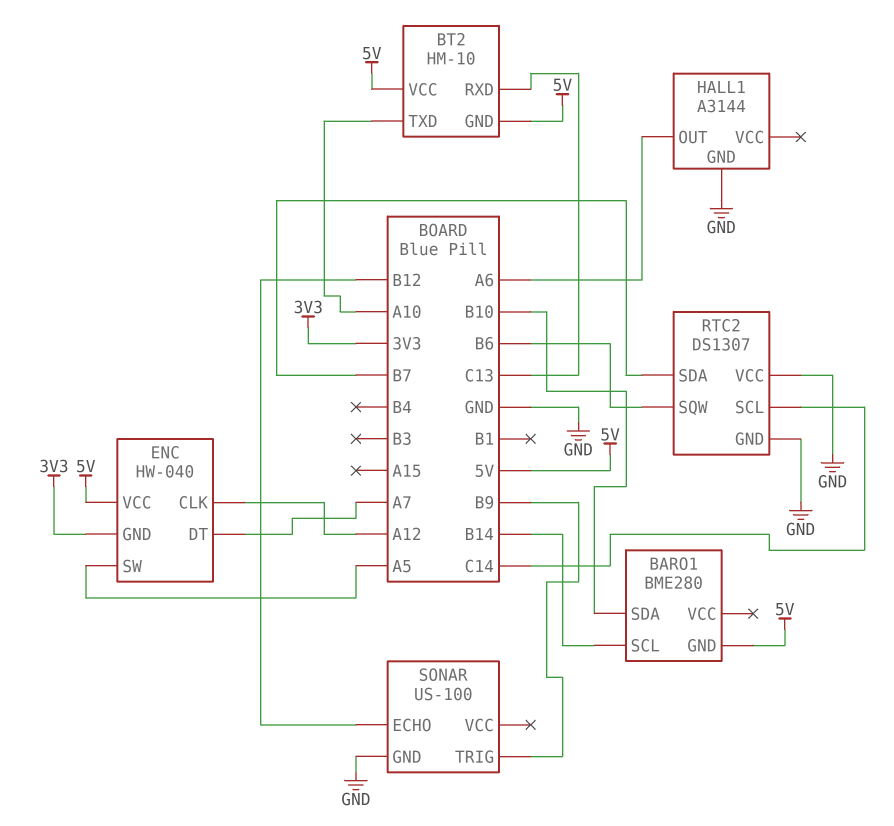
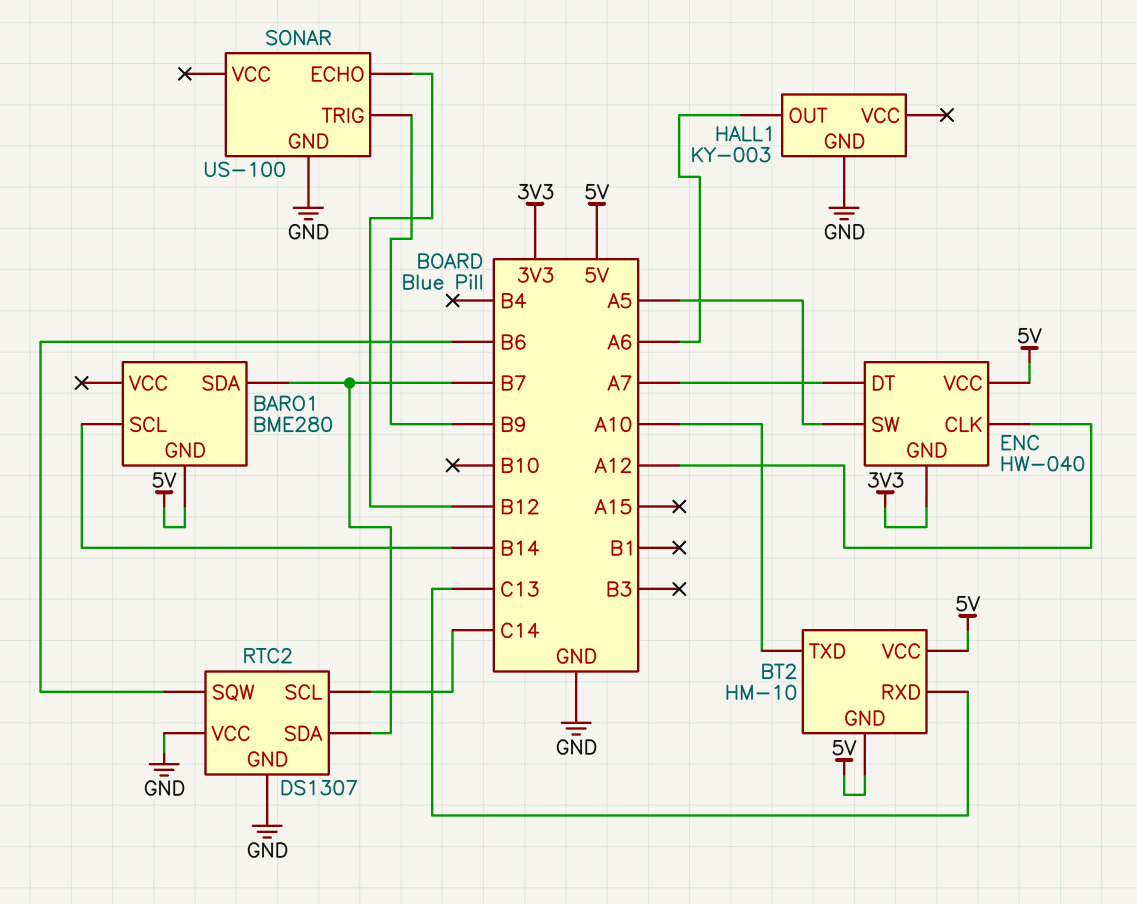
BARO1 pin SDA: B10 -> B7
HALL1: A3144 -> KY-003

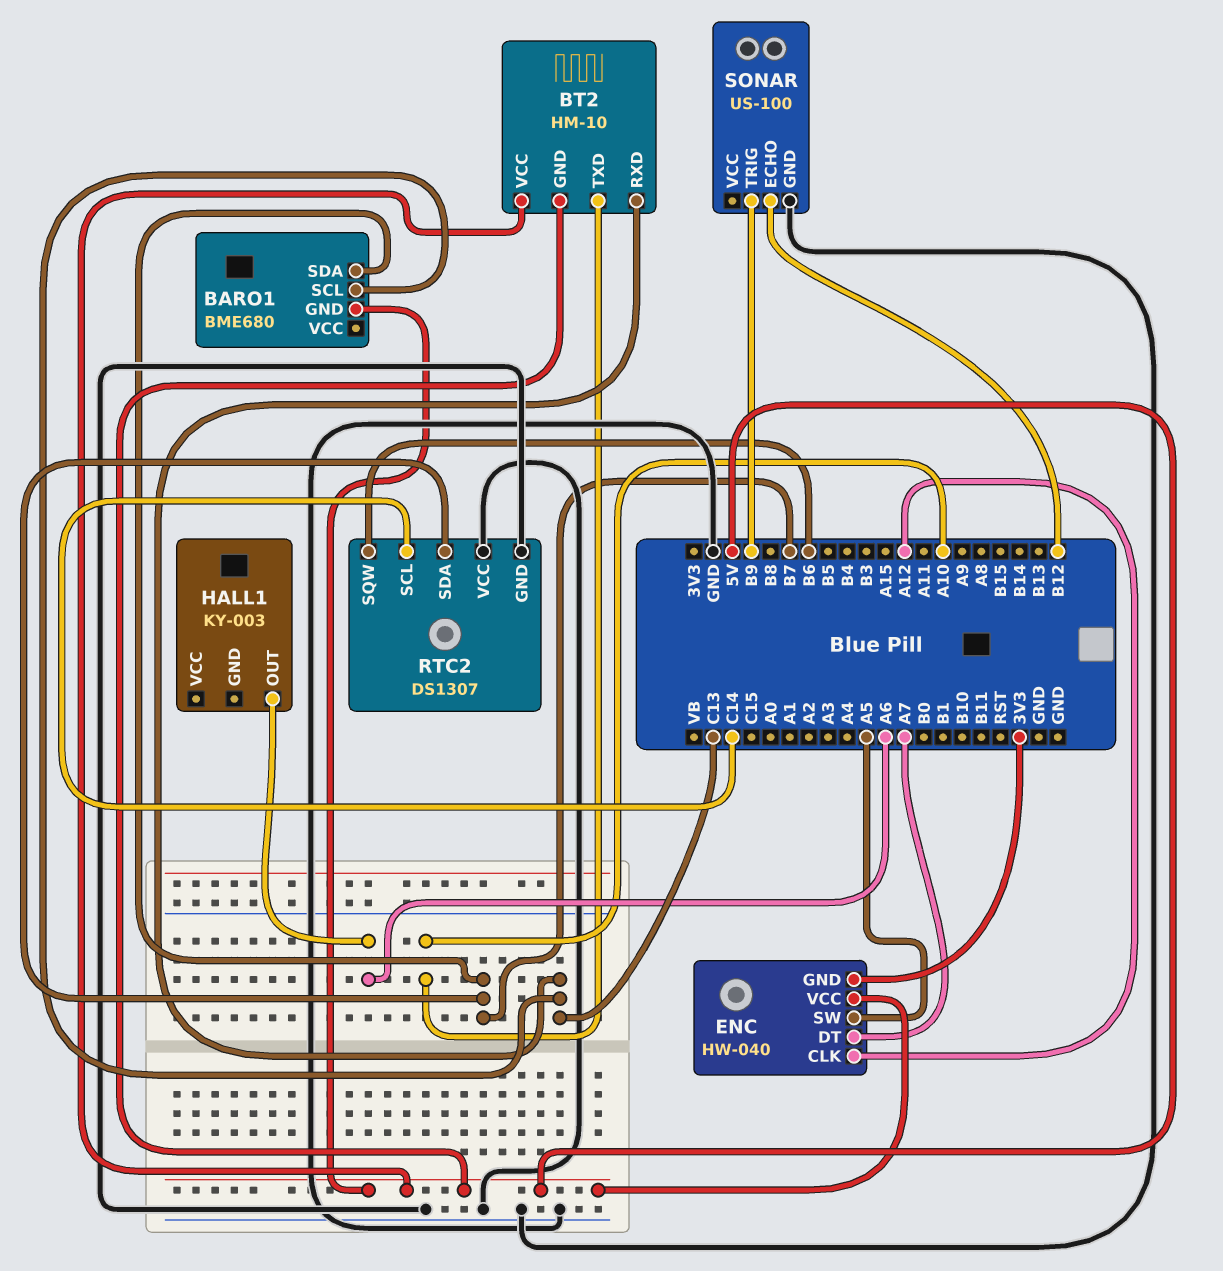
BARO1: BME280 -> BME680
BARO1 pin SCL: B14 -> C13
HALL1 pin GND: GND -> none

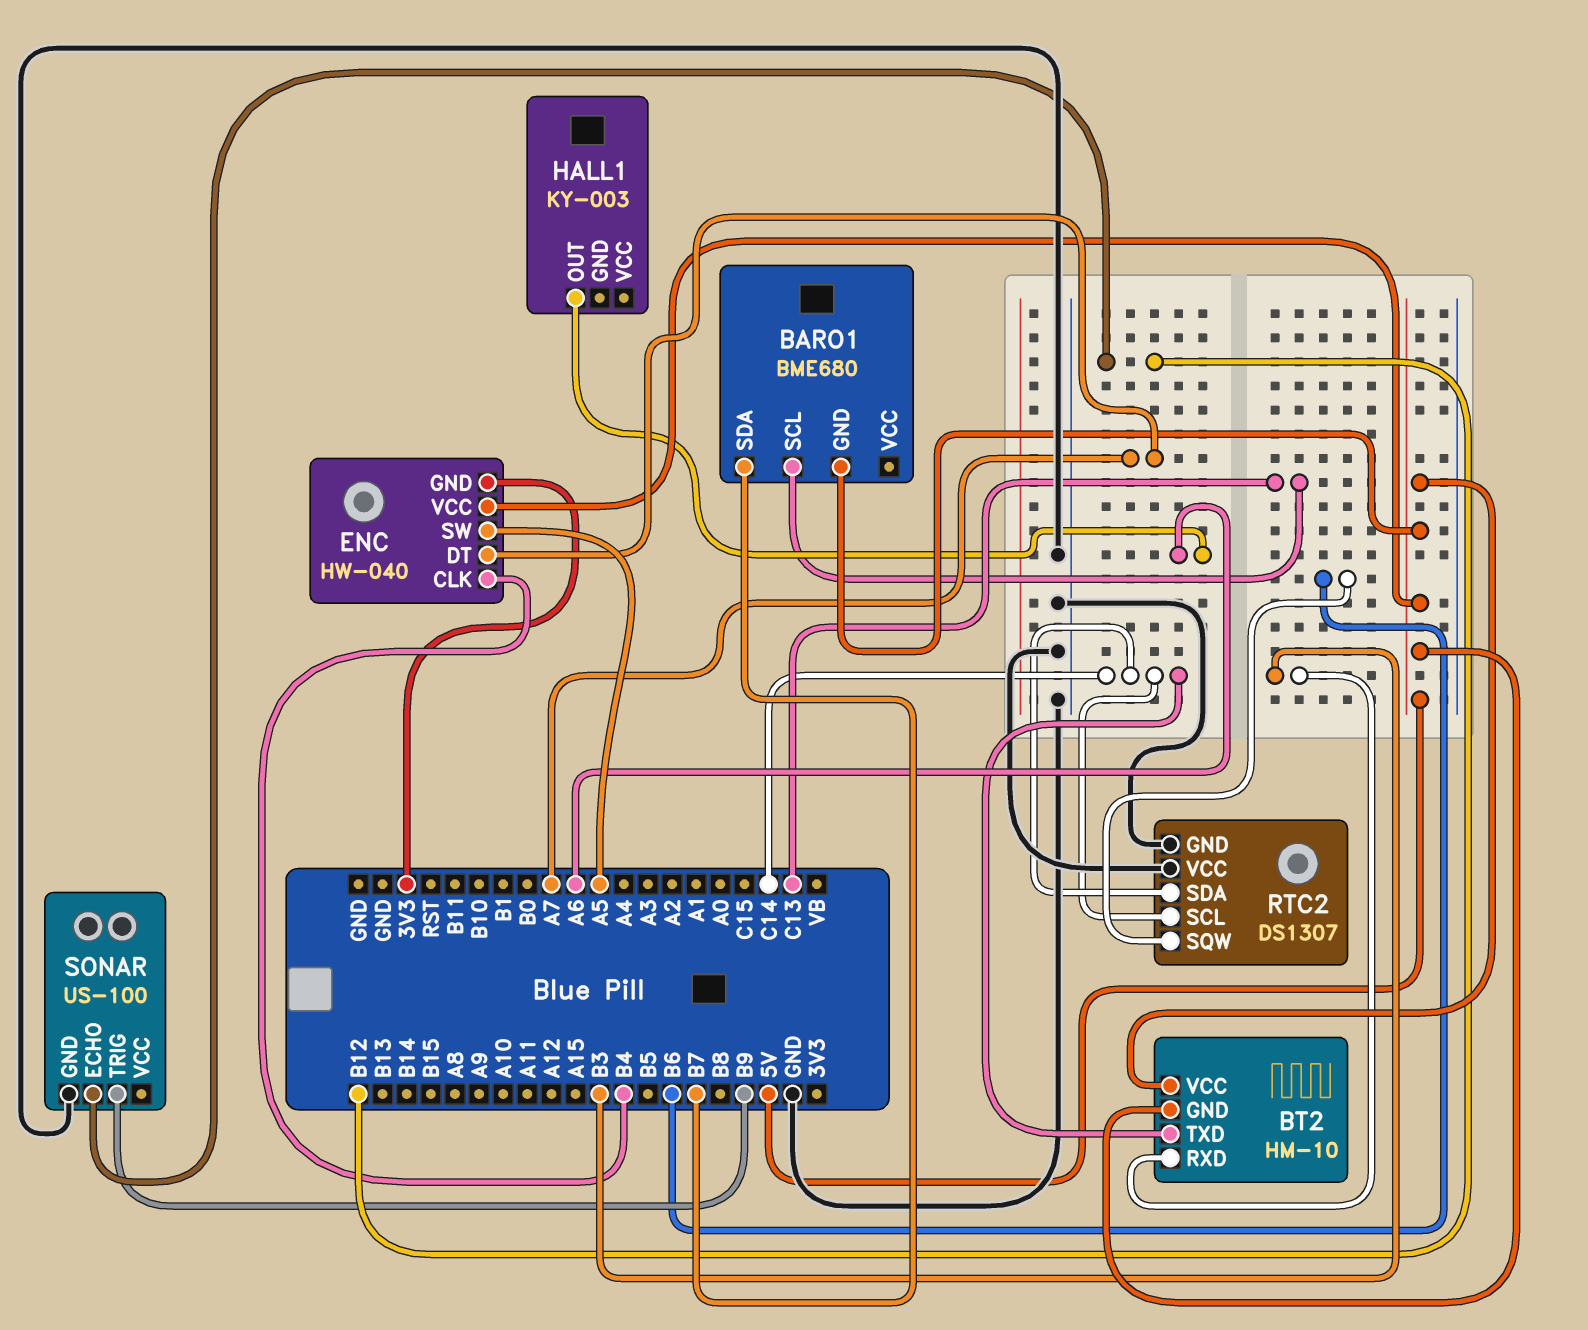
BT2 pin RXD: C13 -> B3
BT2 pin TXD: A10 -> C14
ENC pin CLK: A12 -> B4
RTC2 pin SDA: B7 -> C14

